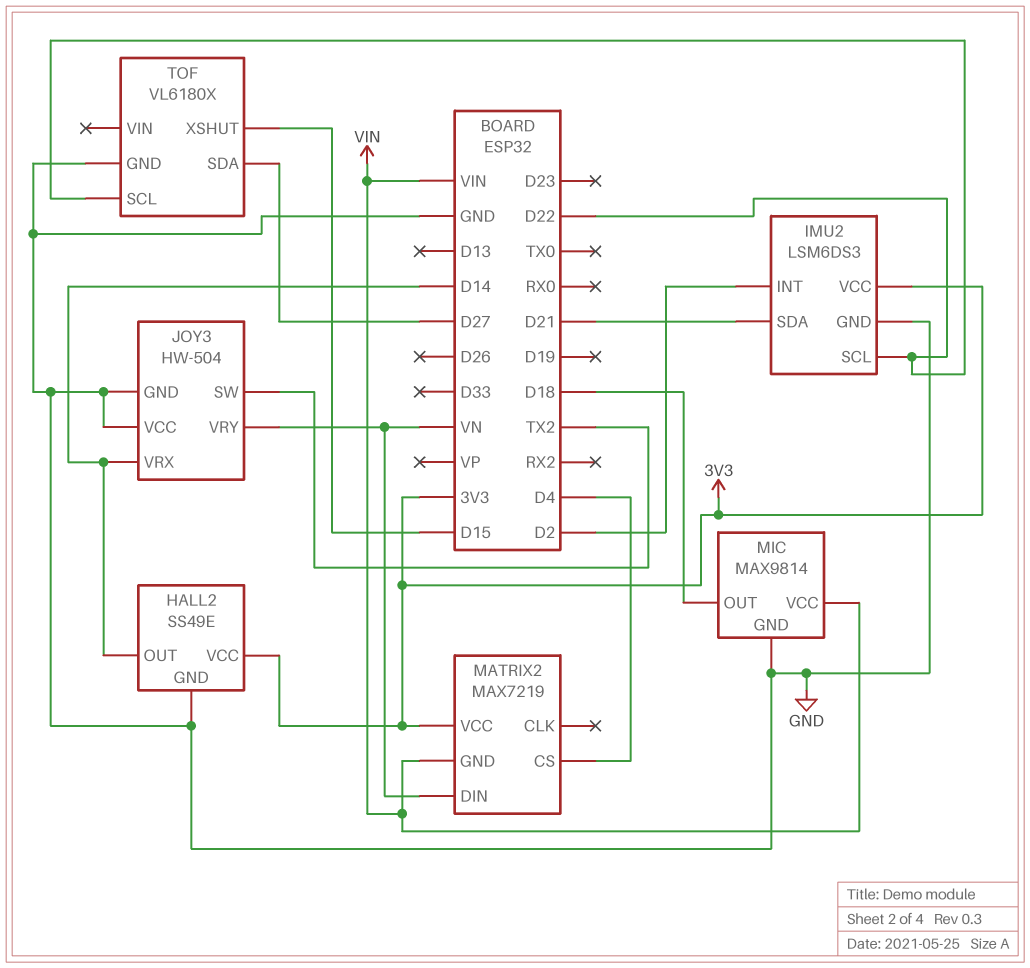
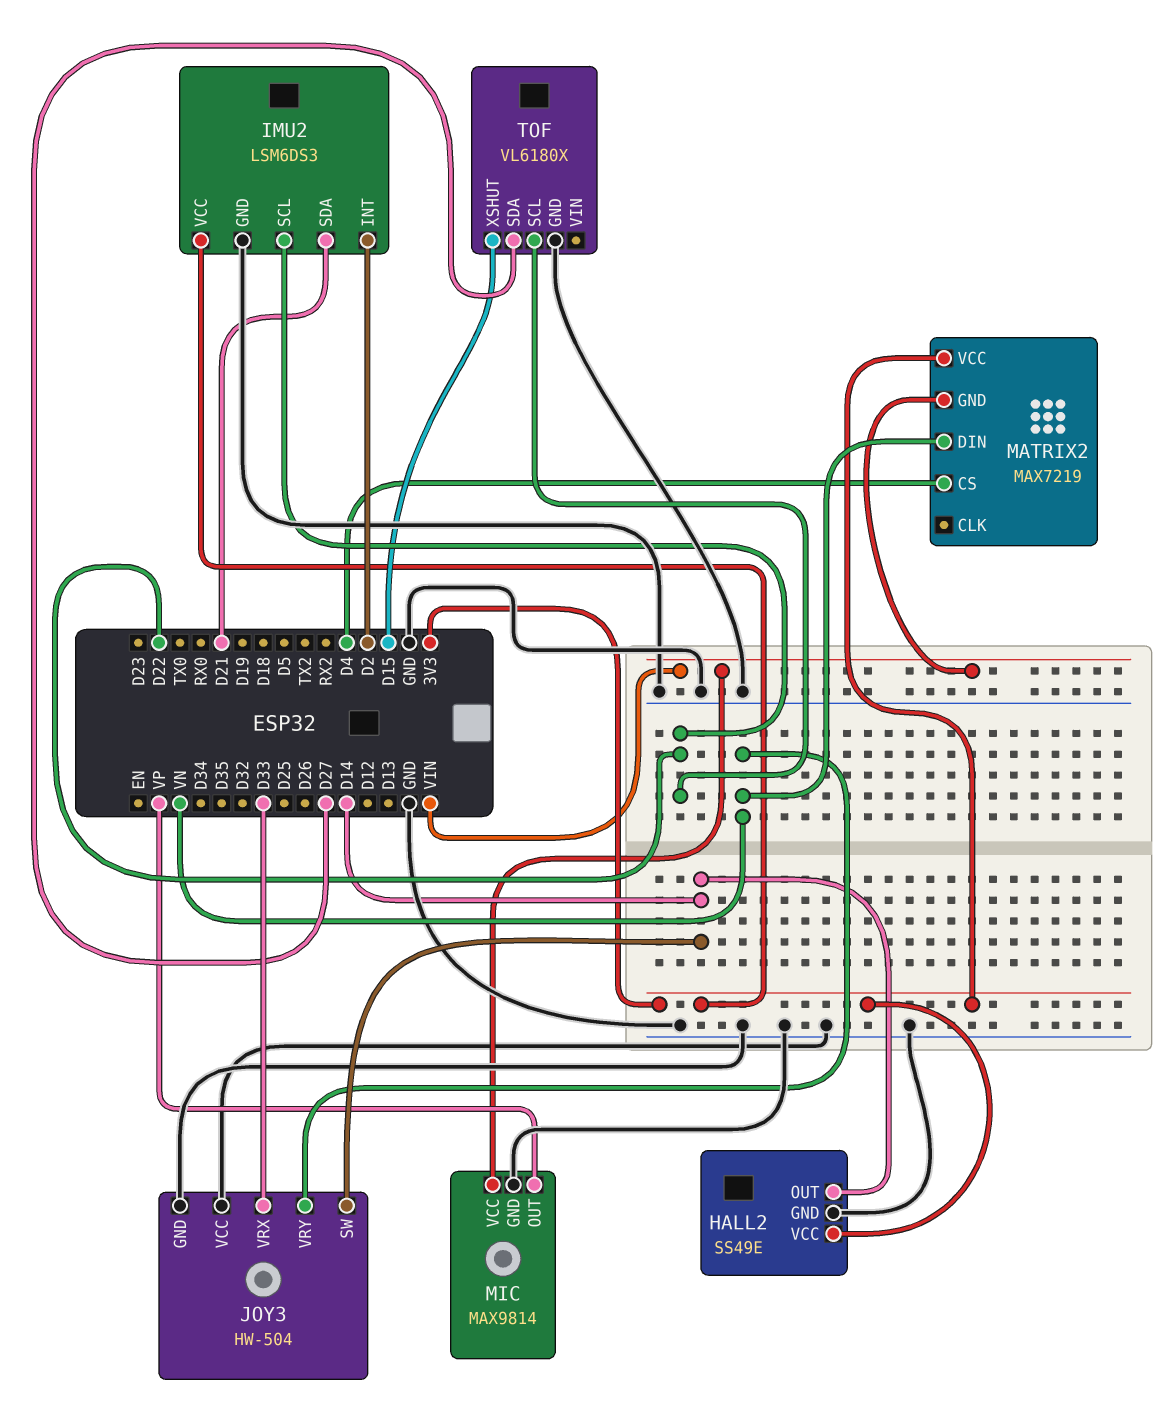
JOY3 pin SW: TX2 -> D14
JOY3 pin VRX: D14 -> D33
MIC pin OUT: D18 -> VP

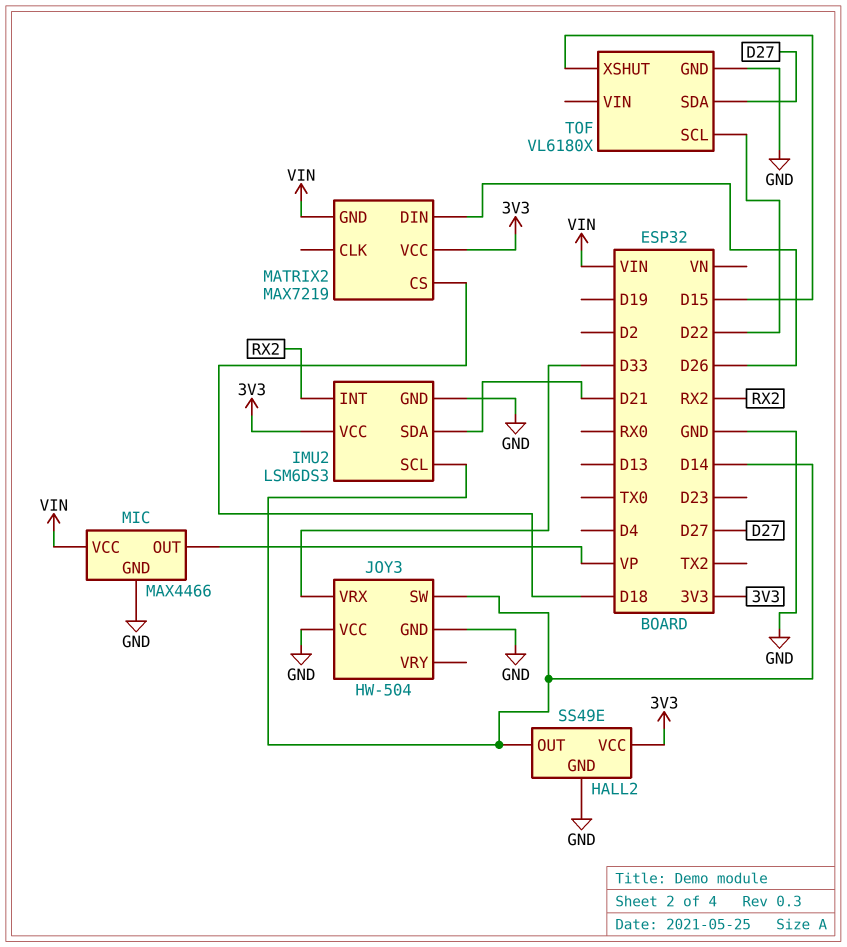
IMU2 pin INT: D2 -> RX2
IMU2 pin SCL: D22 -> D14
JOY3 pin VRY: VN -> none
MATRIX2 pin CS: D4 -> D18
MATRIX2 pin DIN: VN -> D26
MIC: MAX9814 -> MAX4466

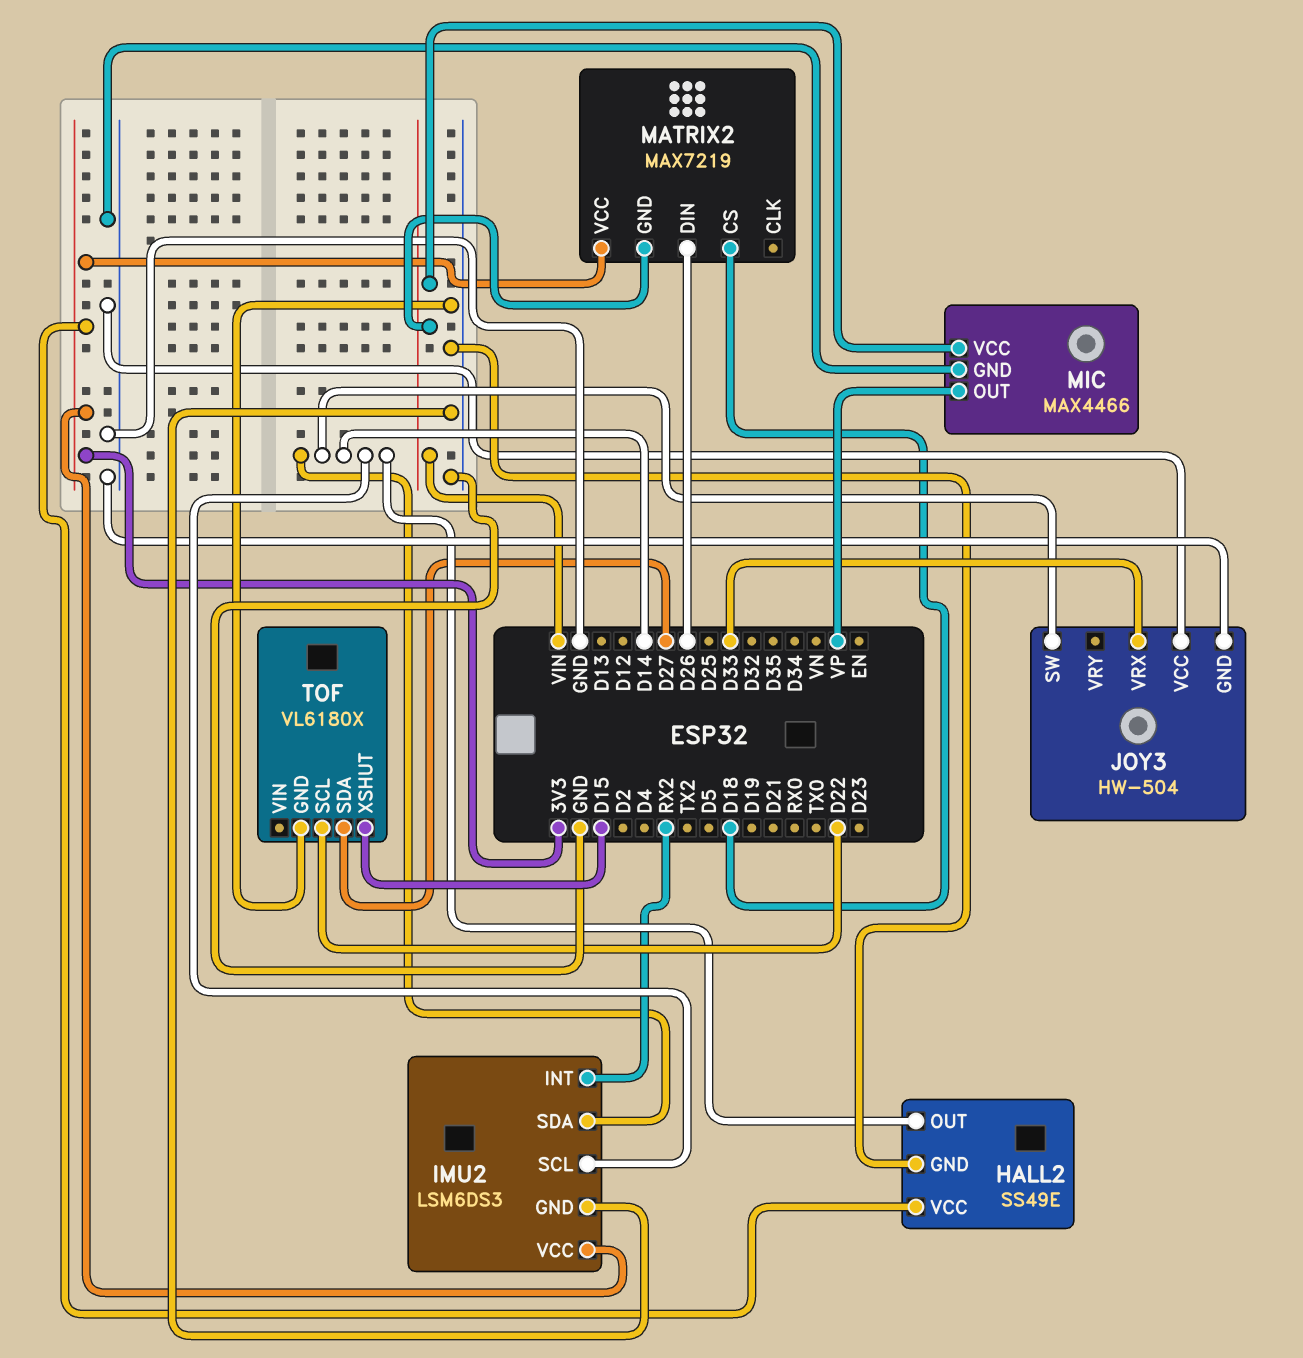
IMU2 pin SDA: D21 -> D14

